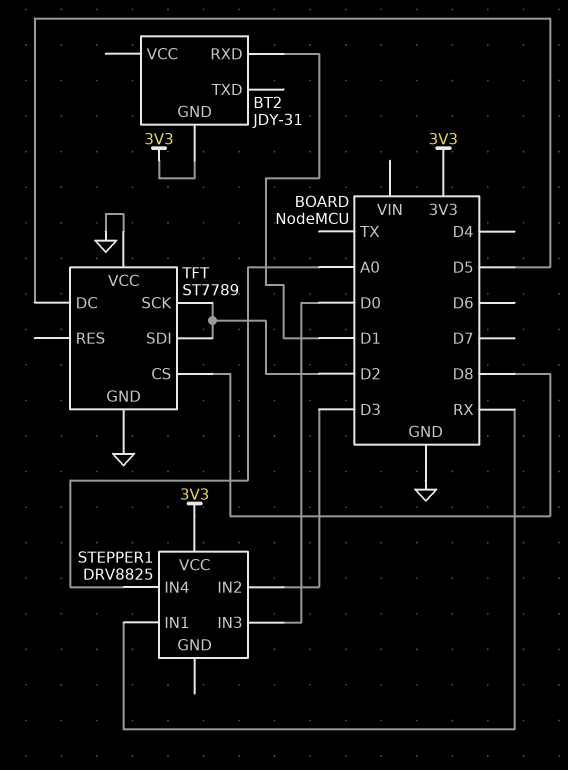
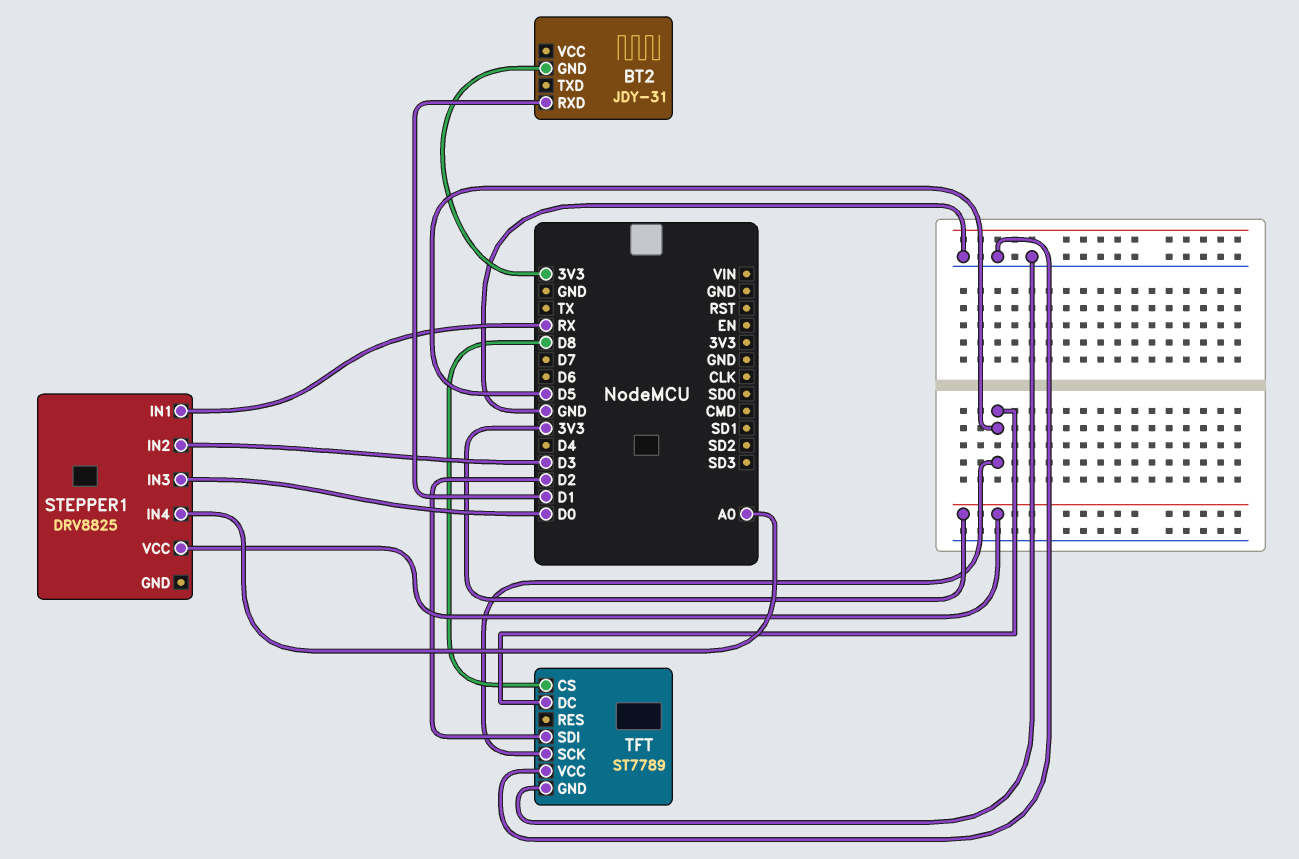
TFT pin SCK: D2 -> D5

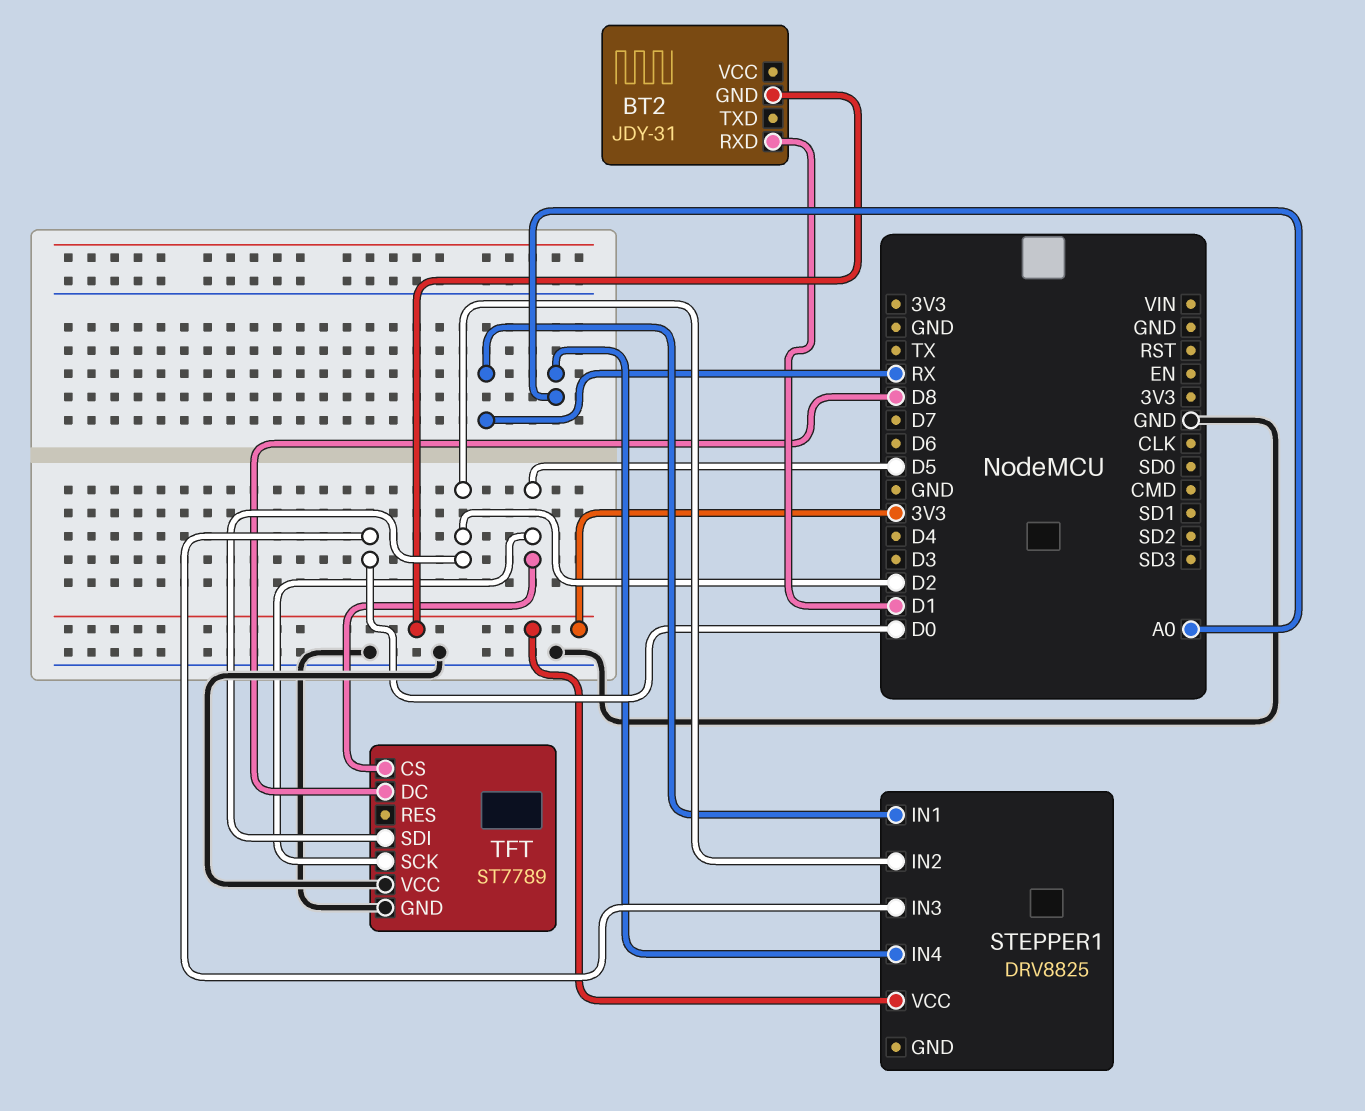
STEPPER1 pin IN2: D3 -> D2
TFT pin CS: D8 -> D5
TFT pin DC: D5 -> D8

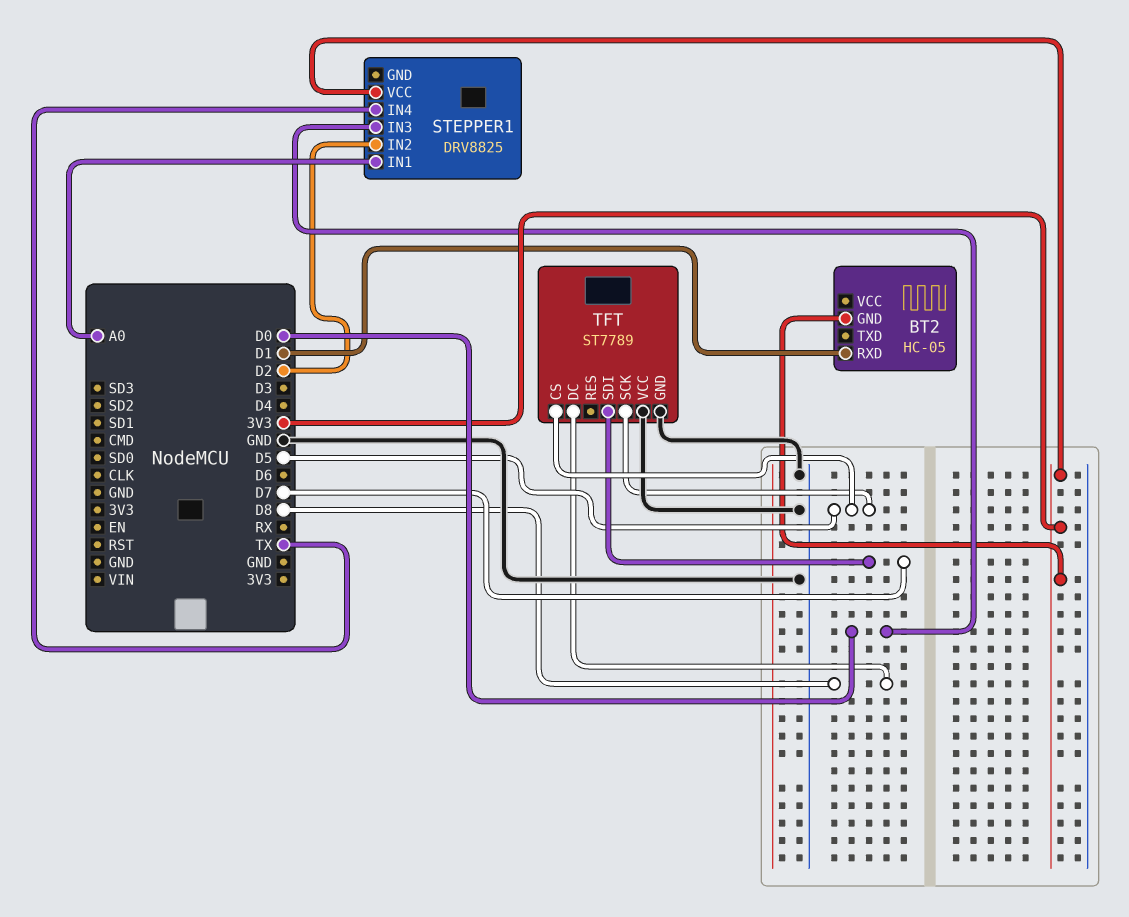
BT2: JDY-31 -> HC-05
STEPPER1 pin IN1: RX -> A0
STEPPER1 pin IN4: A0 -> TX
TFT pin SDI: D2 -> D7

